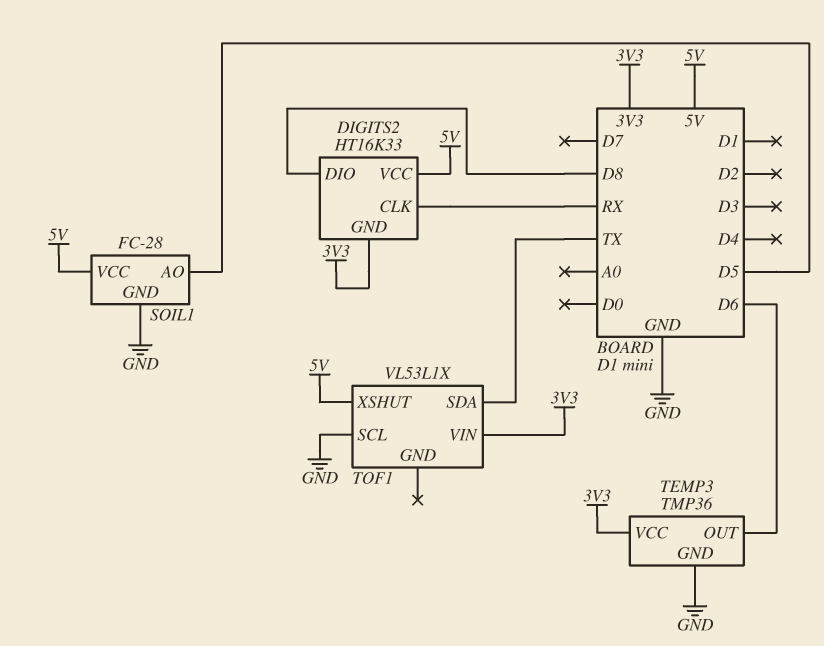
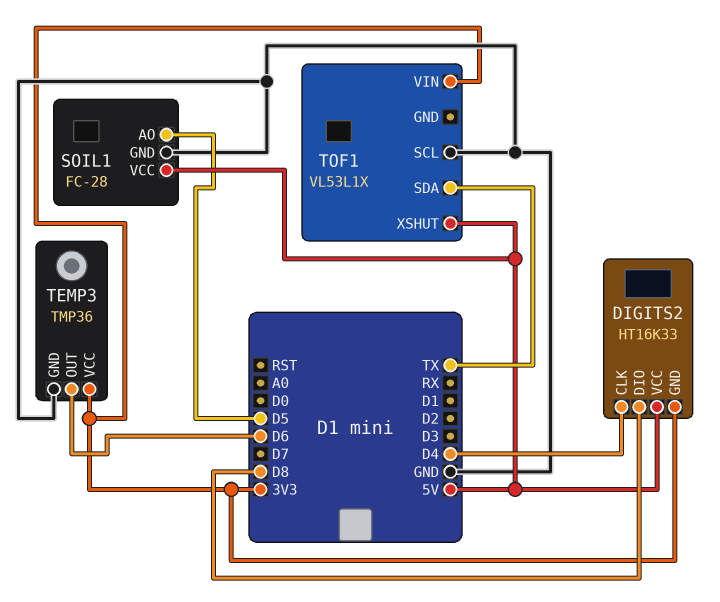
DIGITS2 pin CLK: RX -> D4

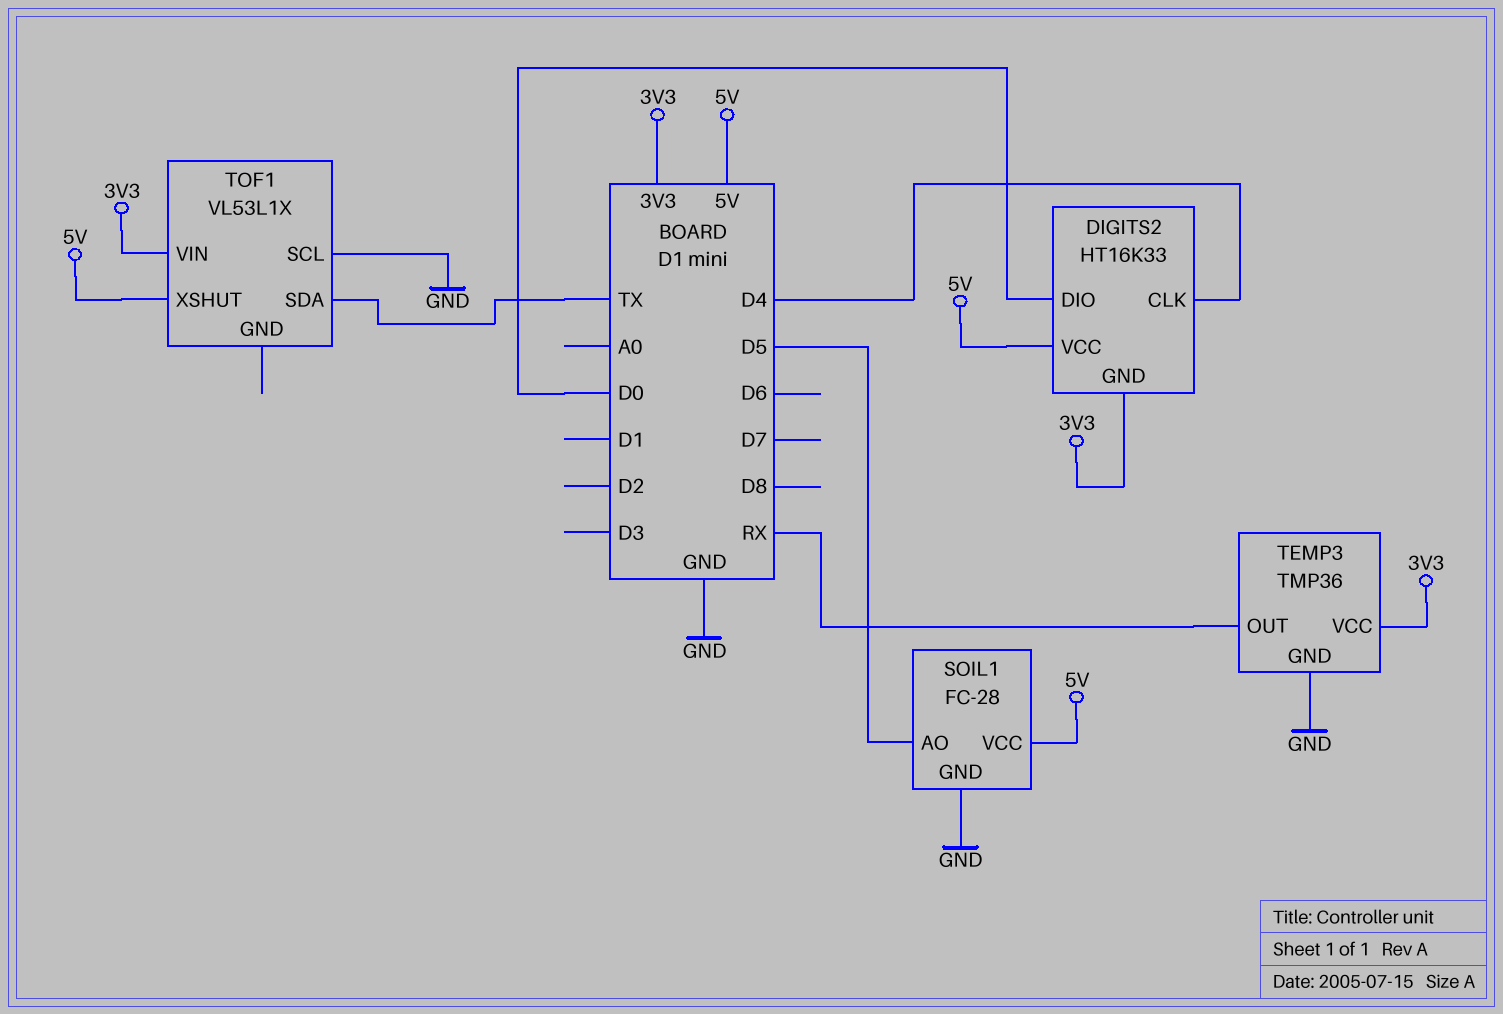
DIGITS2 pin DIO: D8 -> D0
TEMP3 pin OUT: D6 -> RX

